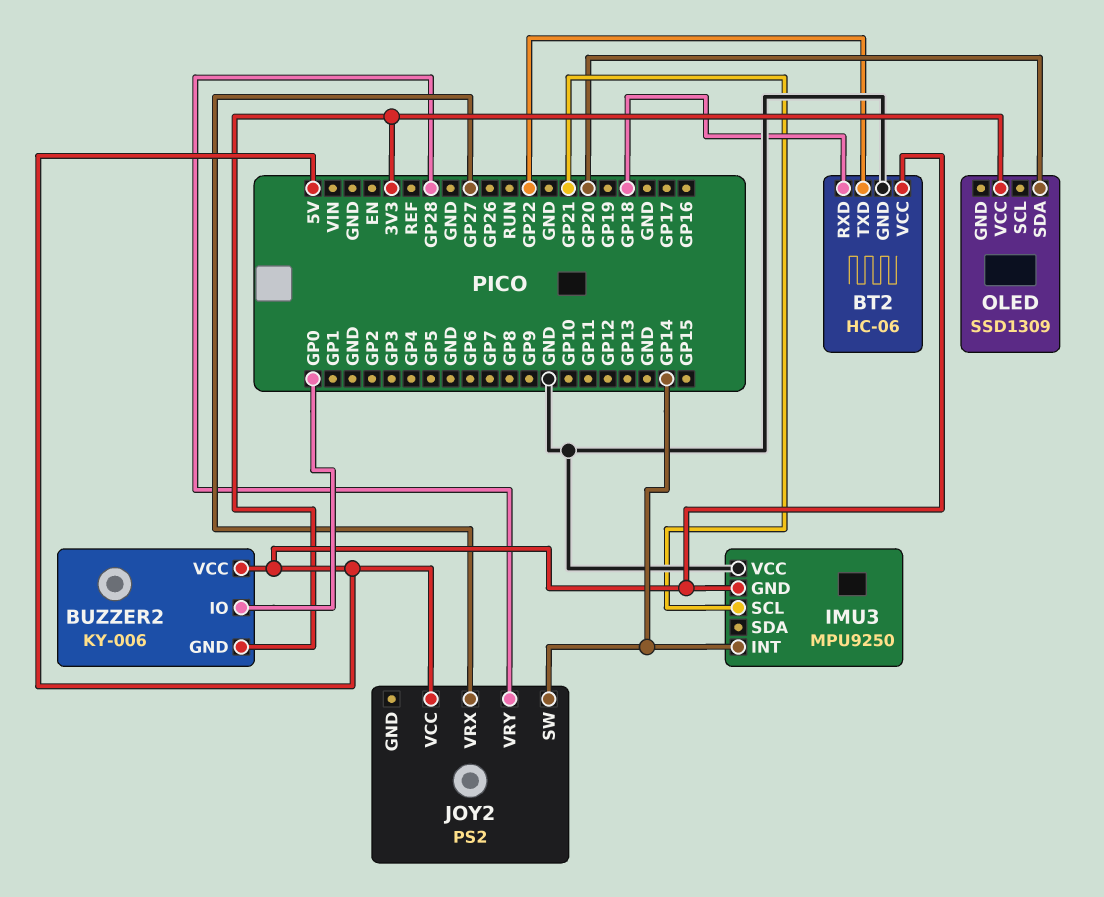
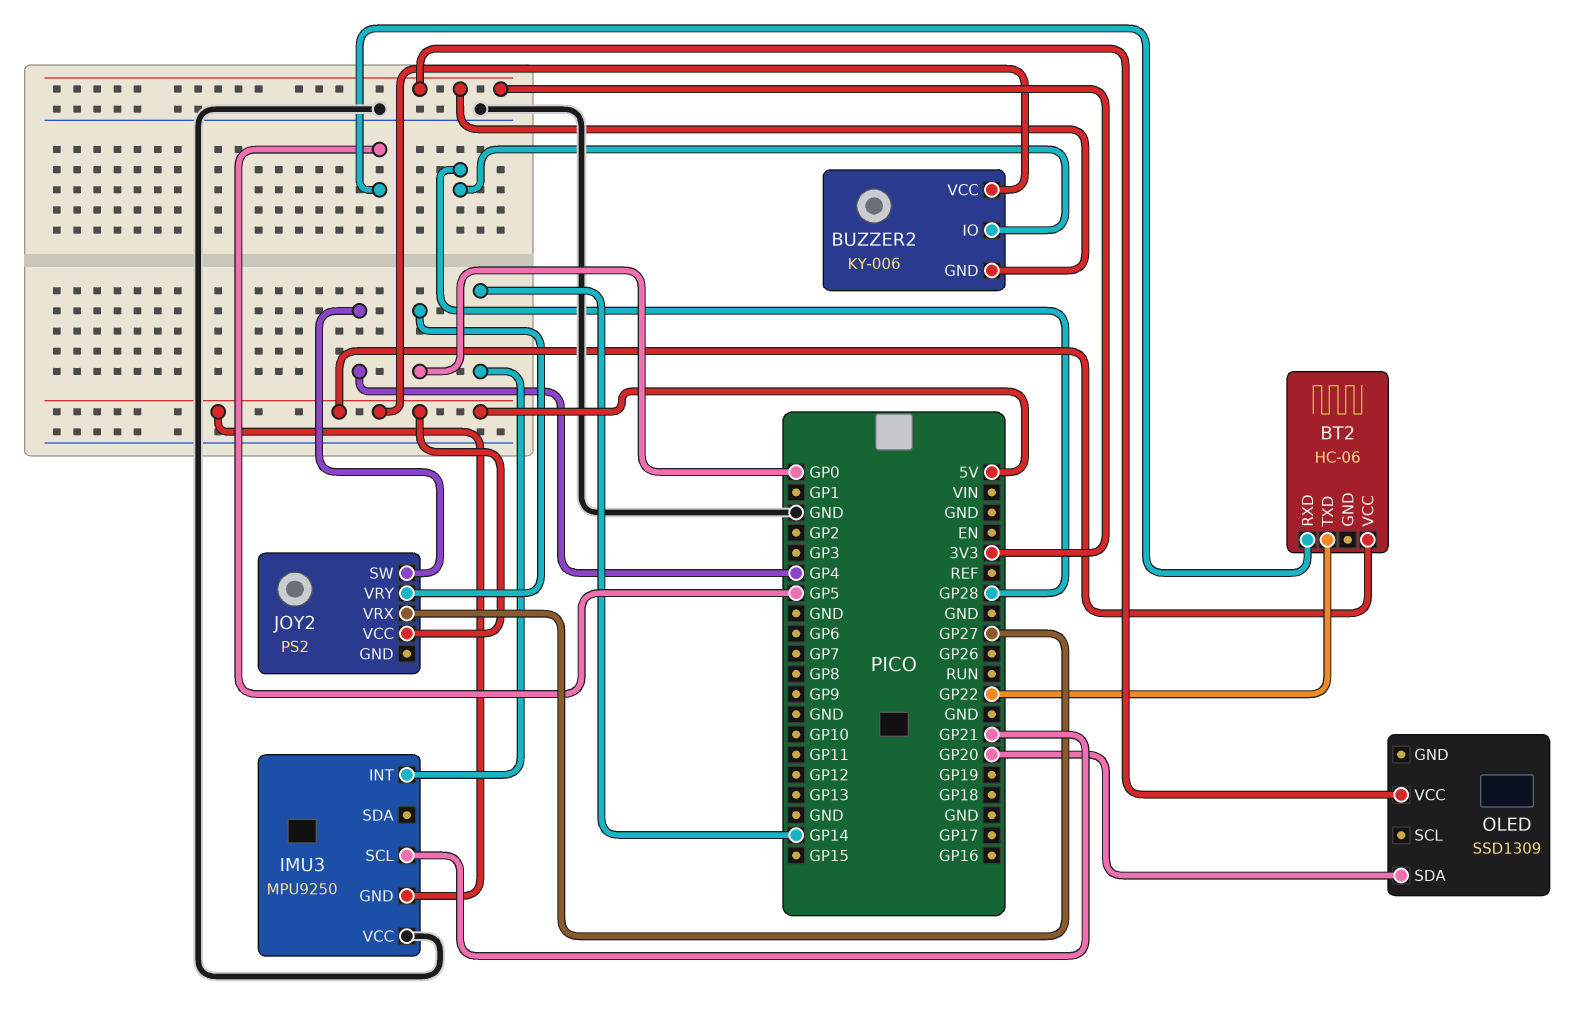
BT2 pin GND: GND -> none
BT2 pin RXD: GP18 -> GP5
BUZZER2 pin IO: GP0 -> GP28
JOY2 pin SW: GP14 -> GP4
JOY2 pin VRY: GP28 -> GP0

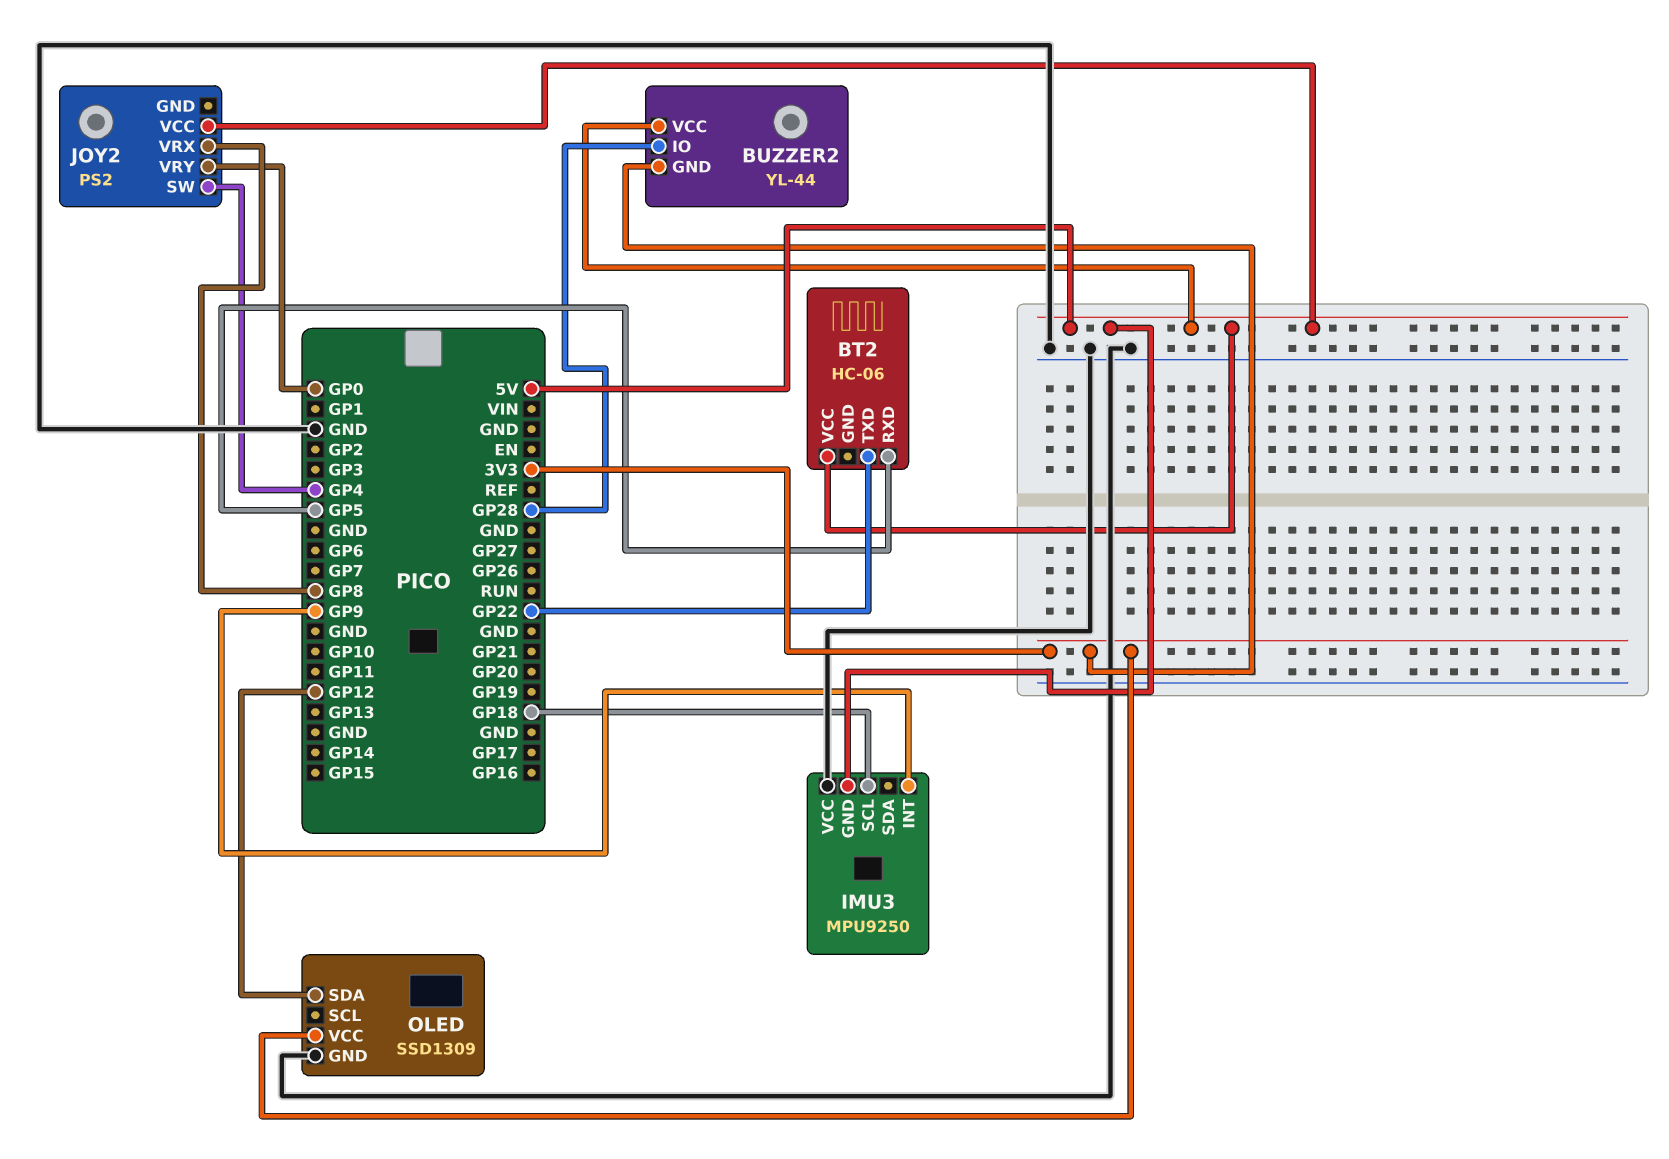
BUZZER2: KY-006 -> YL-44
IMU3 pin INT: GP14 -> GP9
IMU3 pin SCL: GP21 -> GP18
JOY2 pin VRX: GP27 -> GP8
OLED pin GND: none -> GND
OLED pin SDA: GP20 -> GP12

